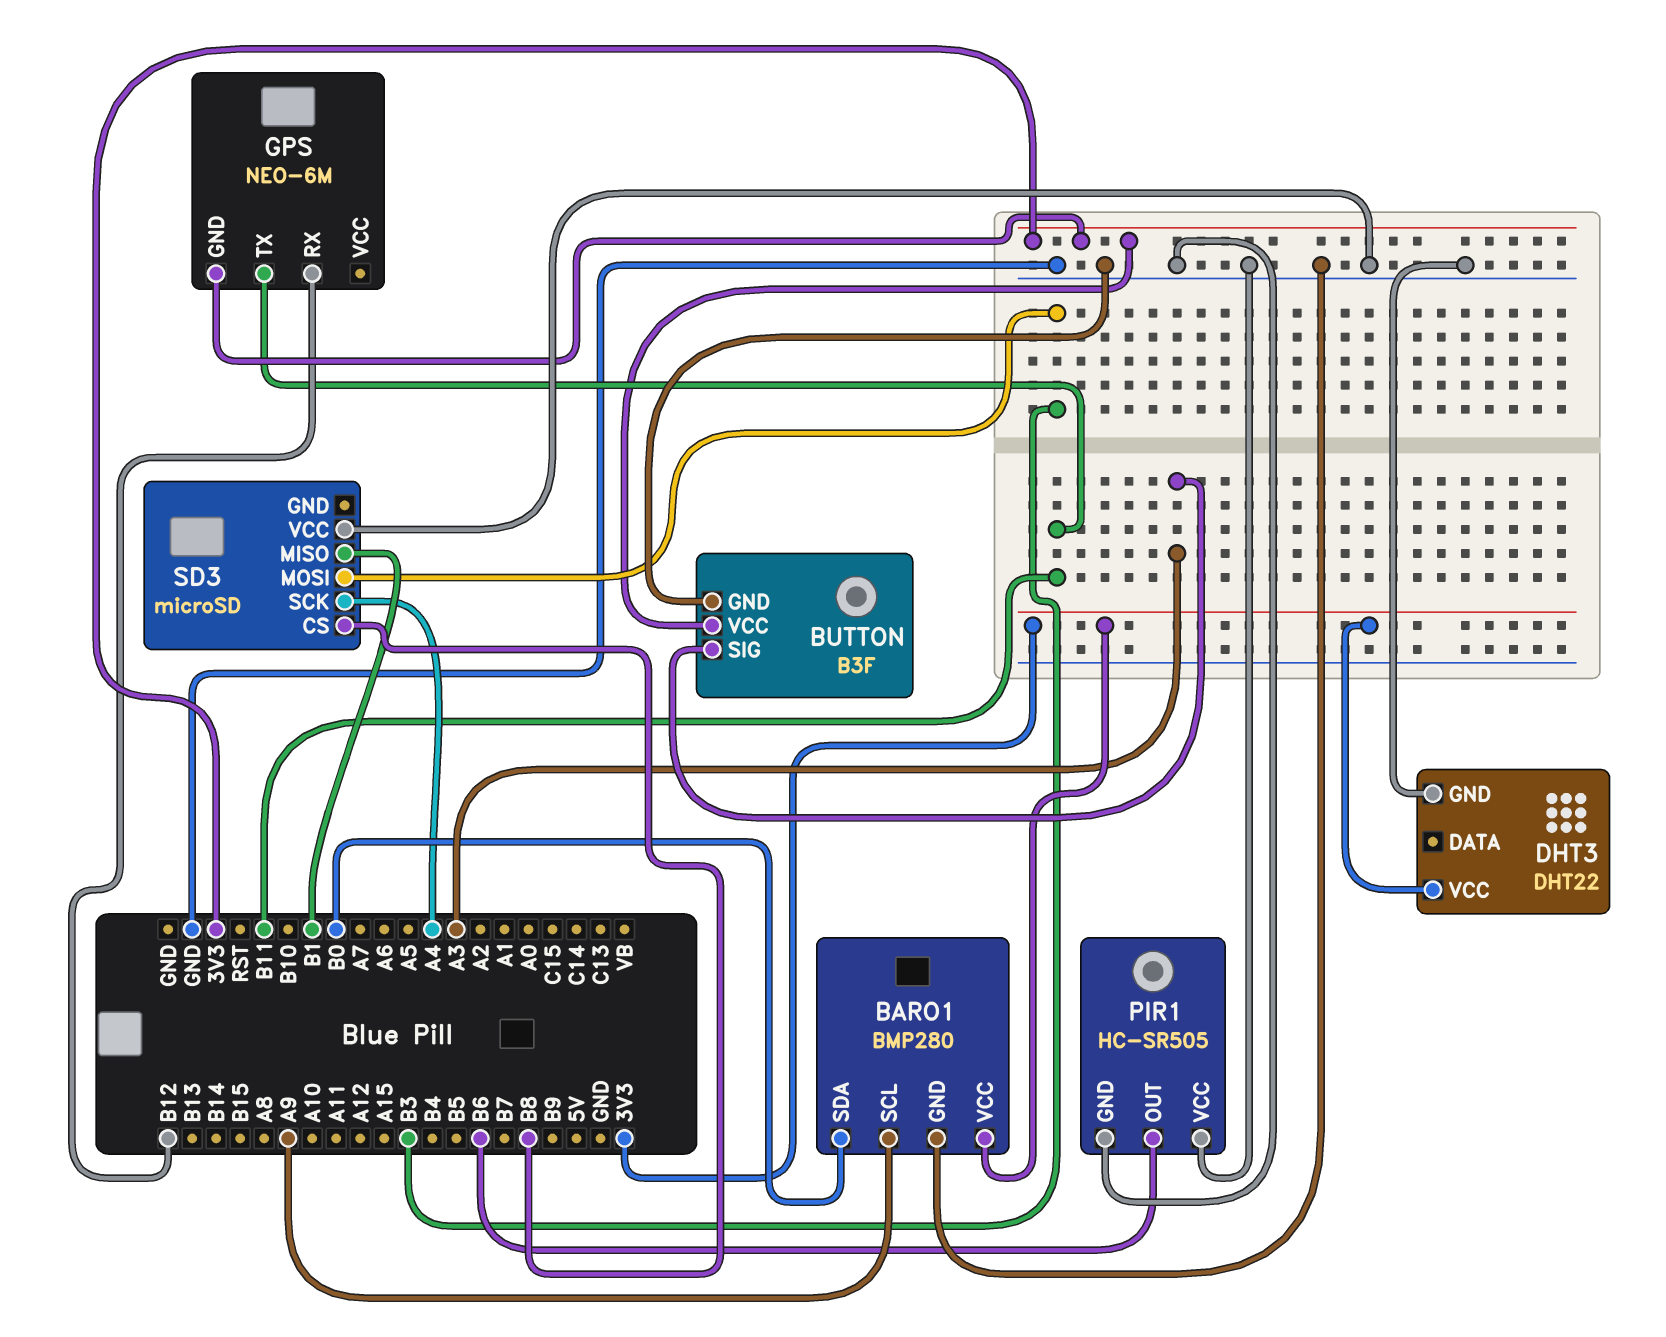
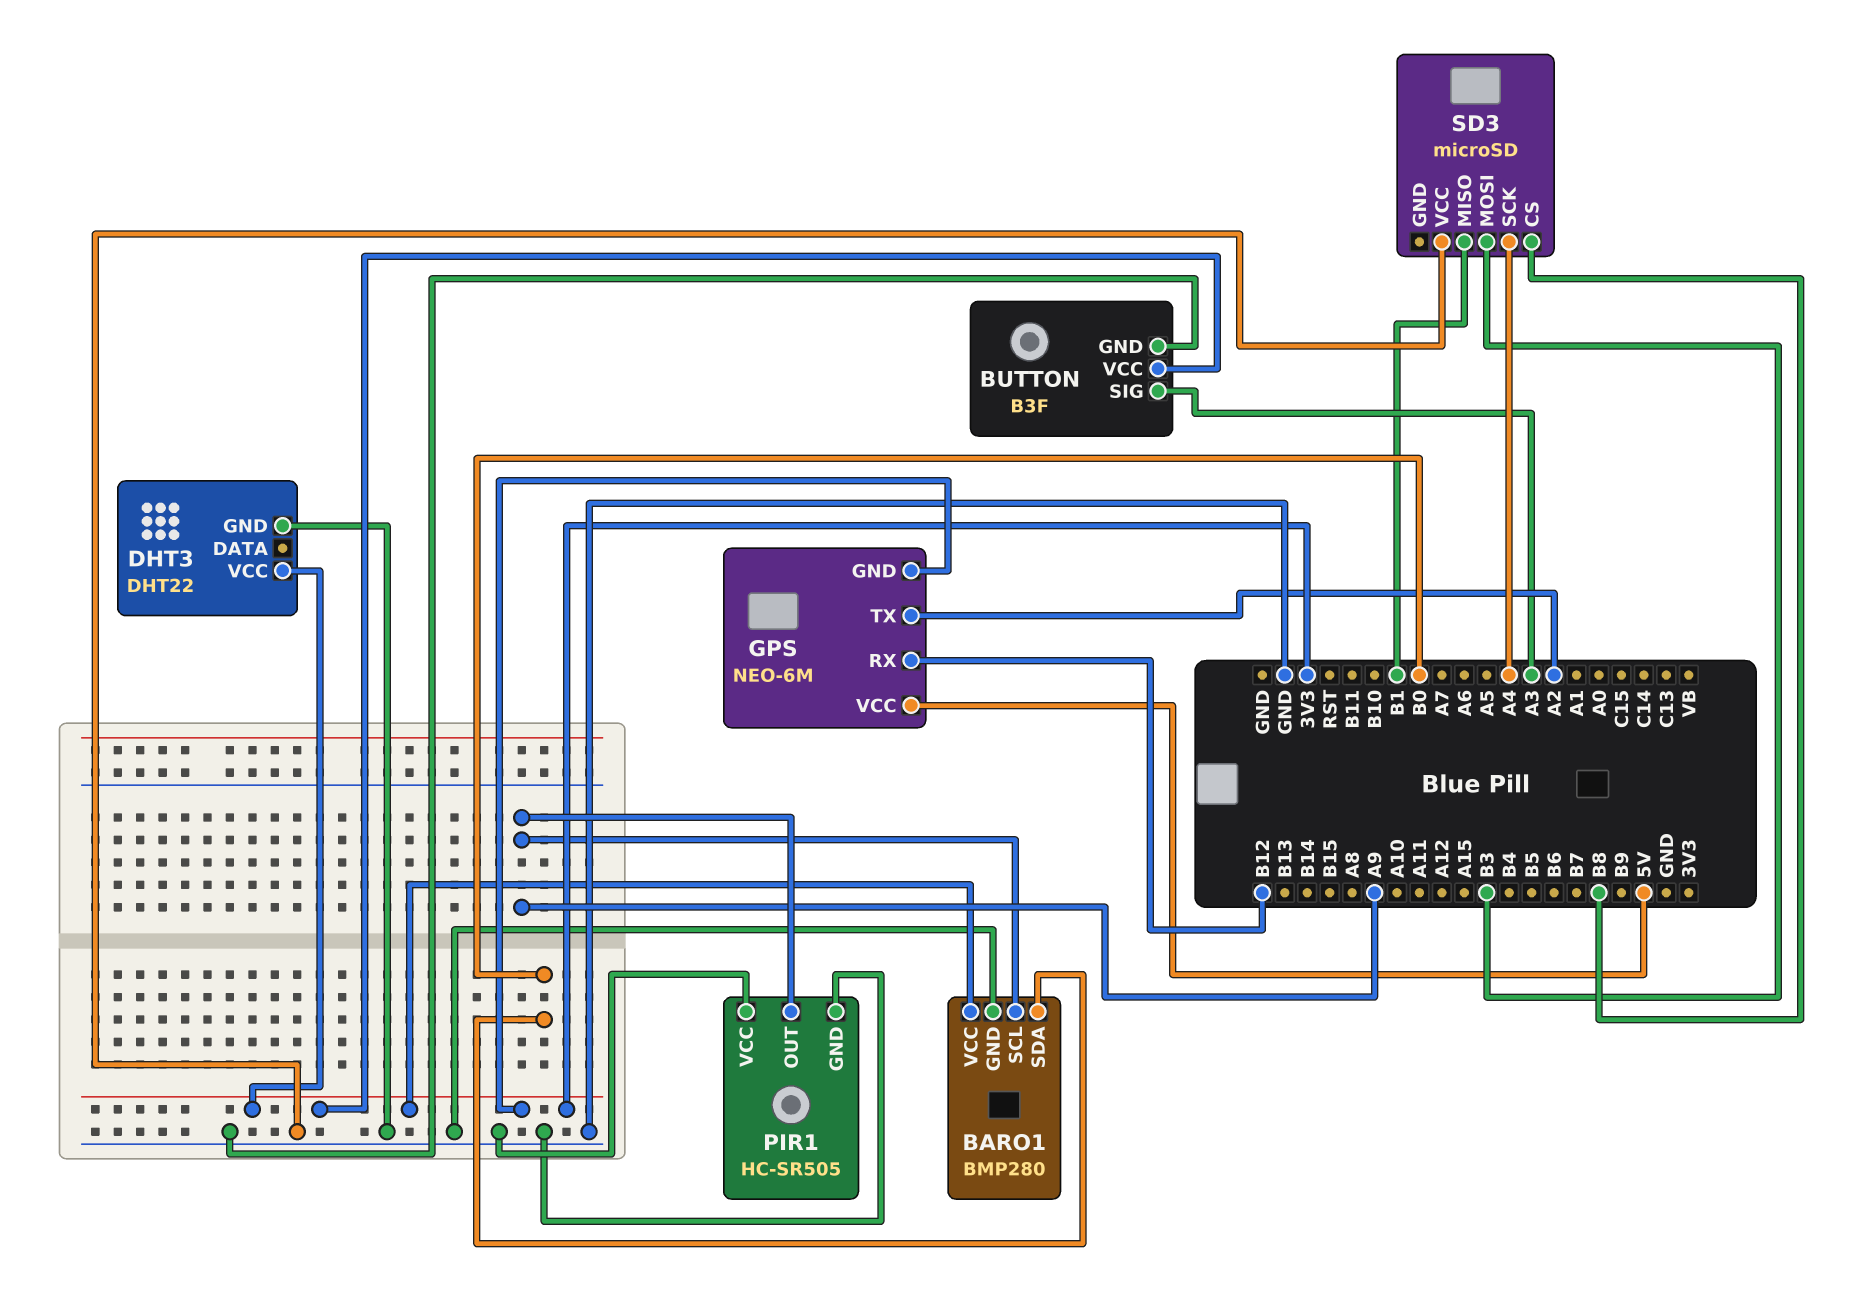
GPS pin TX: B11 -> A2
GPS pin VCC: none -> 5V
PIR1 pin OUT: B6 -> A9

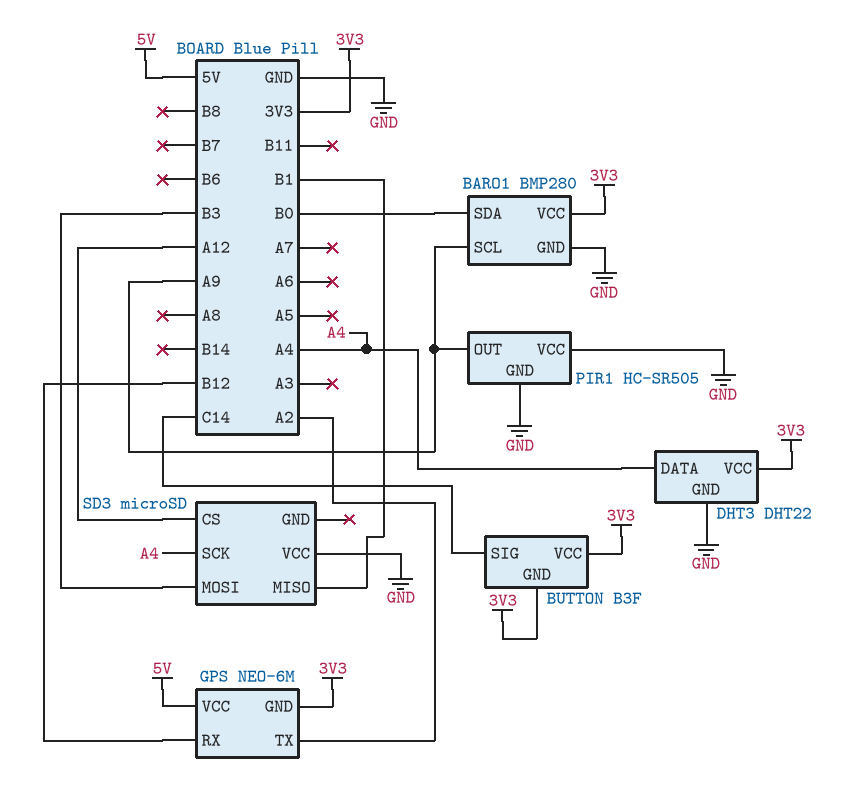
BUTTON pin GND: GND -> 3V3
BUTTON pin SIG: A3 -> C14
DHT3 pin DATA: none -> A4
SD3 pin CS: B8 -> A12

